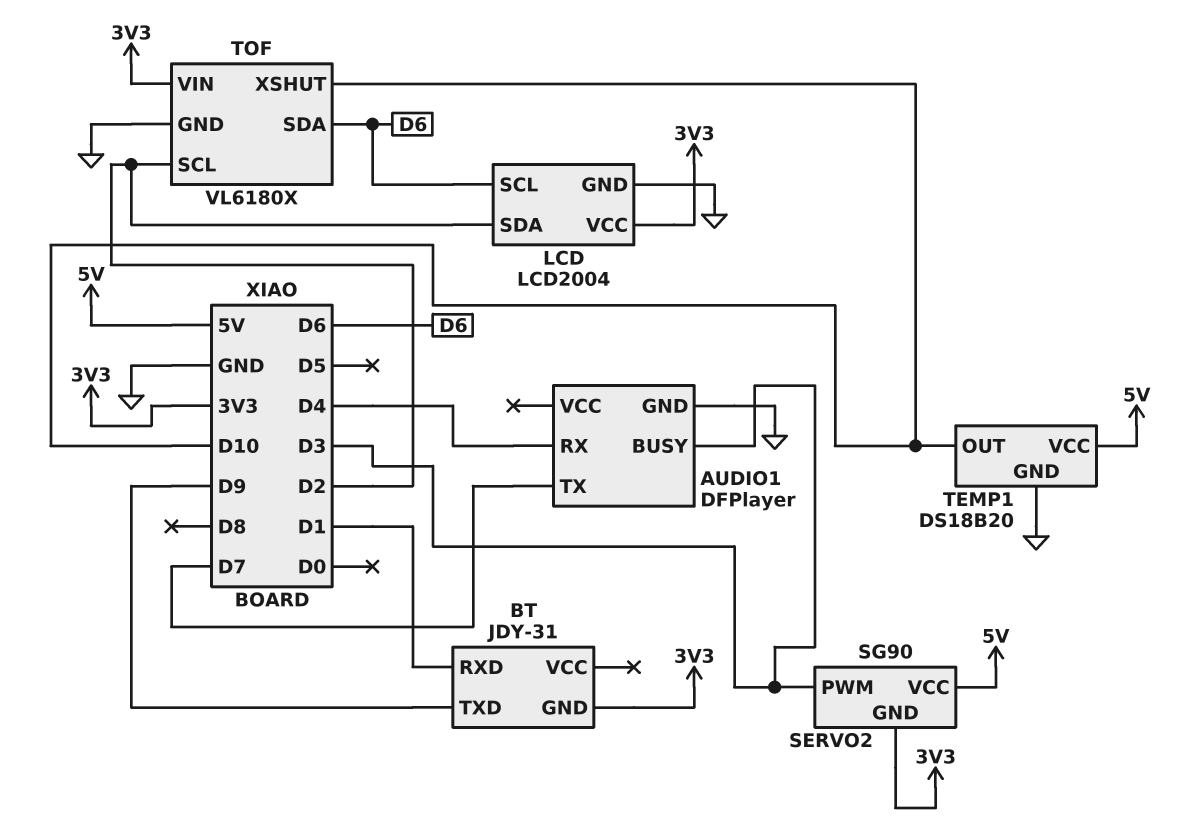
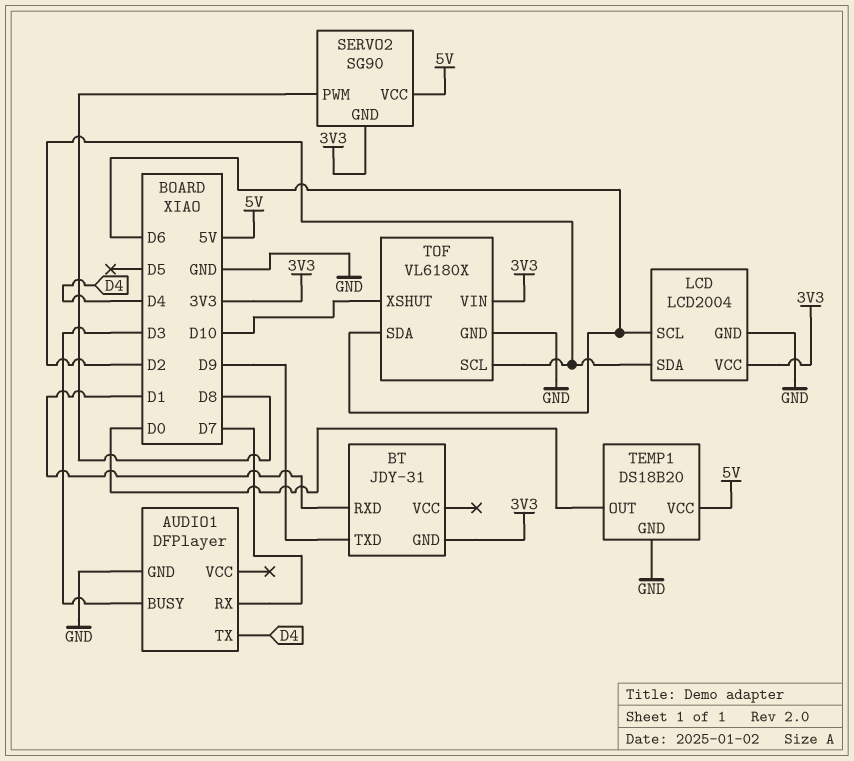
AUDIO1 pin RX: D4 -> D7
AUDIO1 pin TX: D7 -> D4
SERVO2 pin PWM: D3 -> D8
TEMP1 pin OUT: D10 -> D0

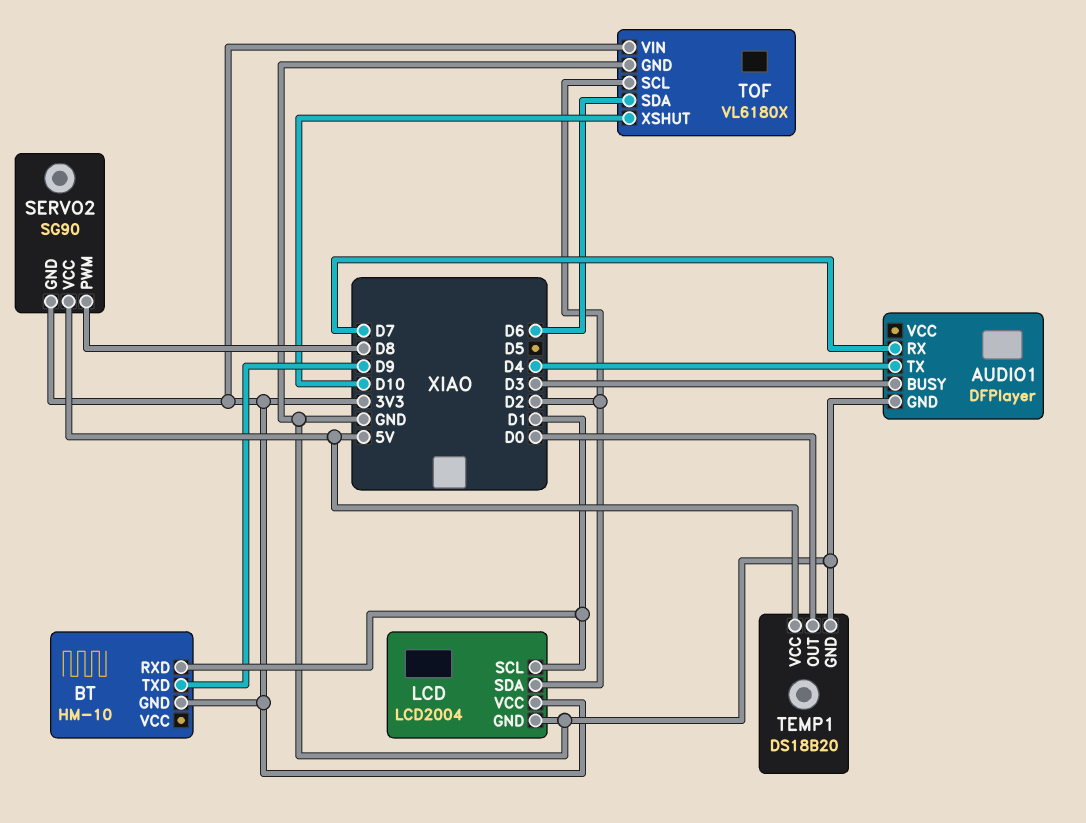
BT: JDY-31 -> HM-10
LCD pin SCL: D6 -> D1

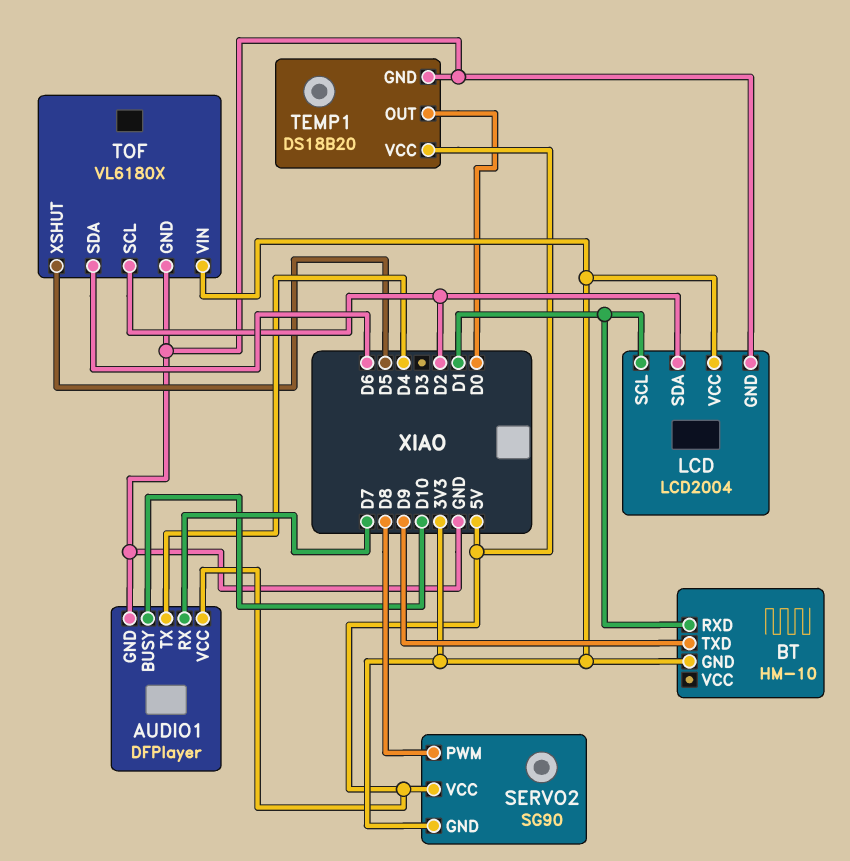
AUDIO1 pin BUSY: D3 -> D10
AUDIO1 pin VCC: none -> 5V
TOF pin XSHUT: D10 -> D5

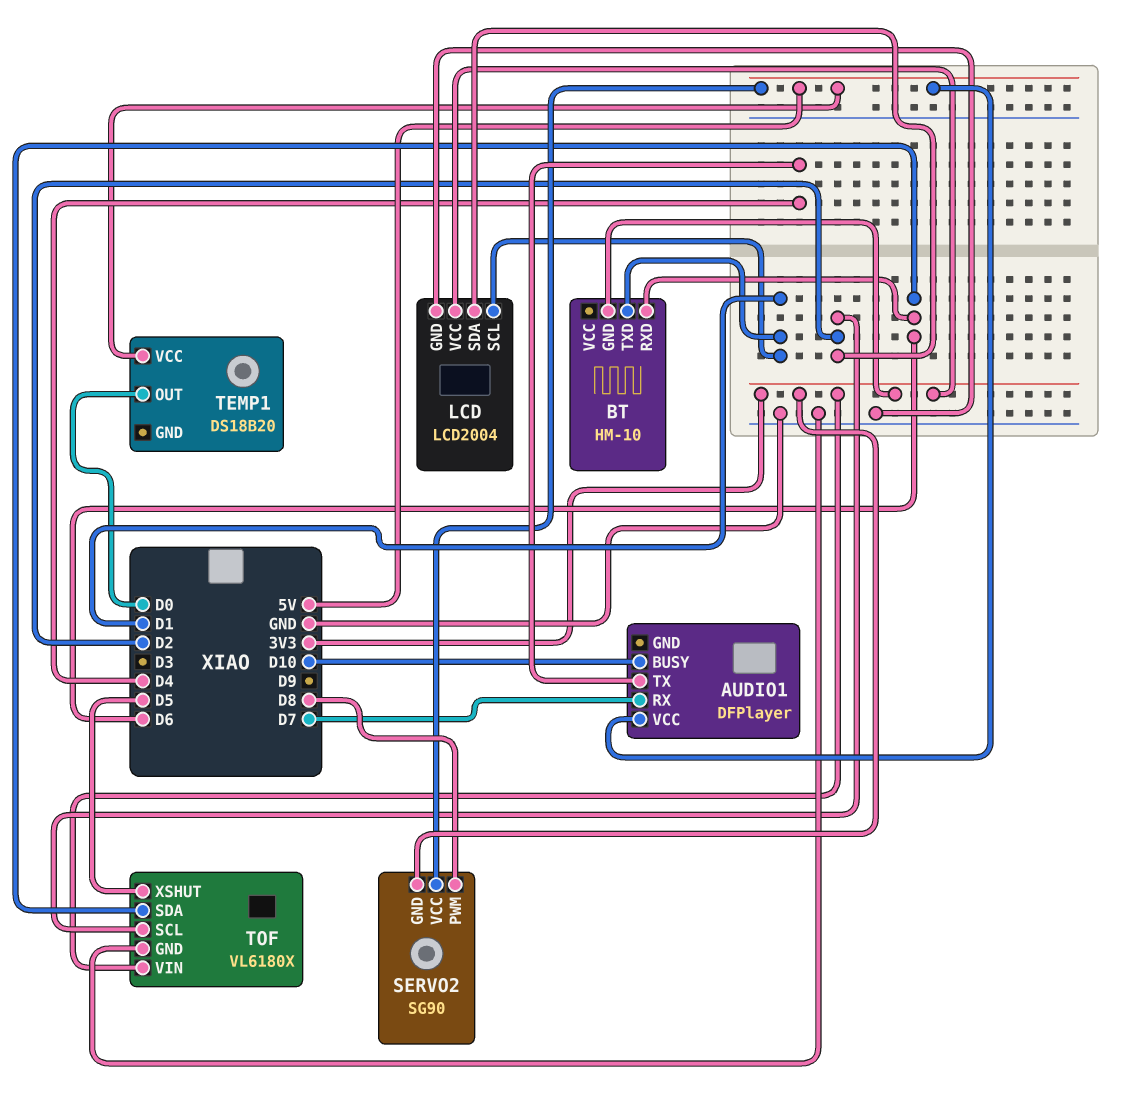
AUDIO1 pin GND: GND -> none
BT pin RXD: D1 -> D6
BT pin TXD: D9 -> D1
TEMP1 pin GND: GND -> none

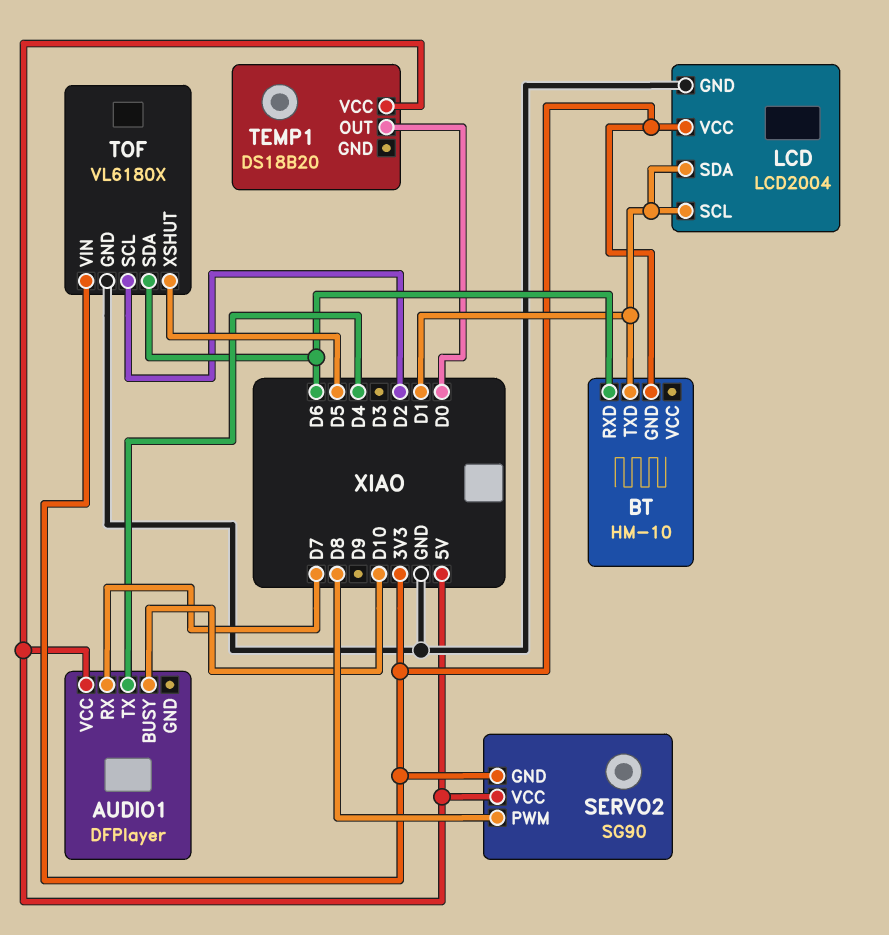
LCD pin SDA: D2 -> D1

